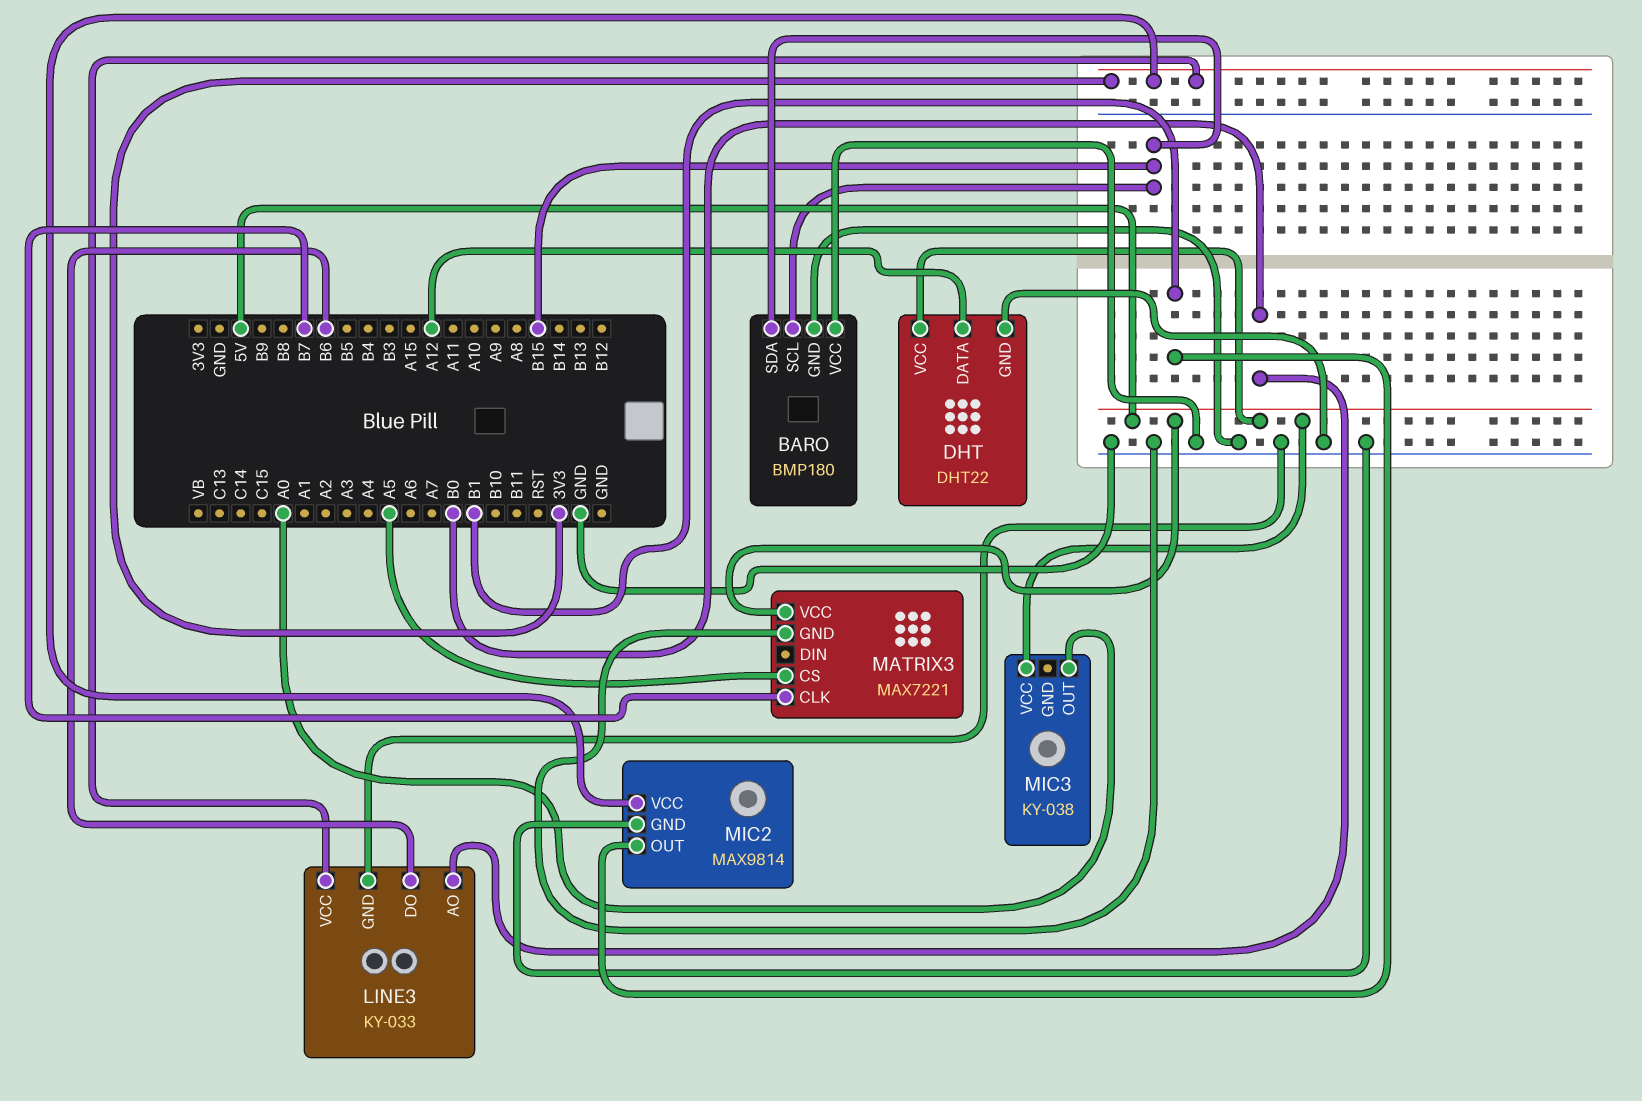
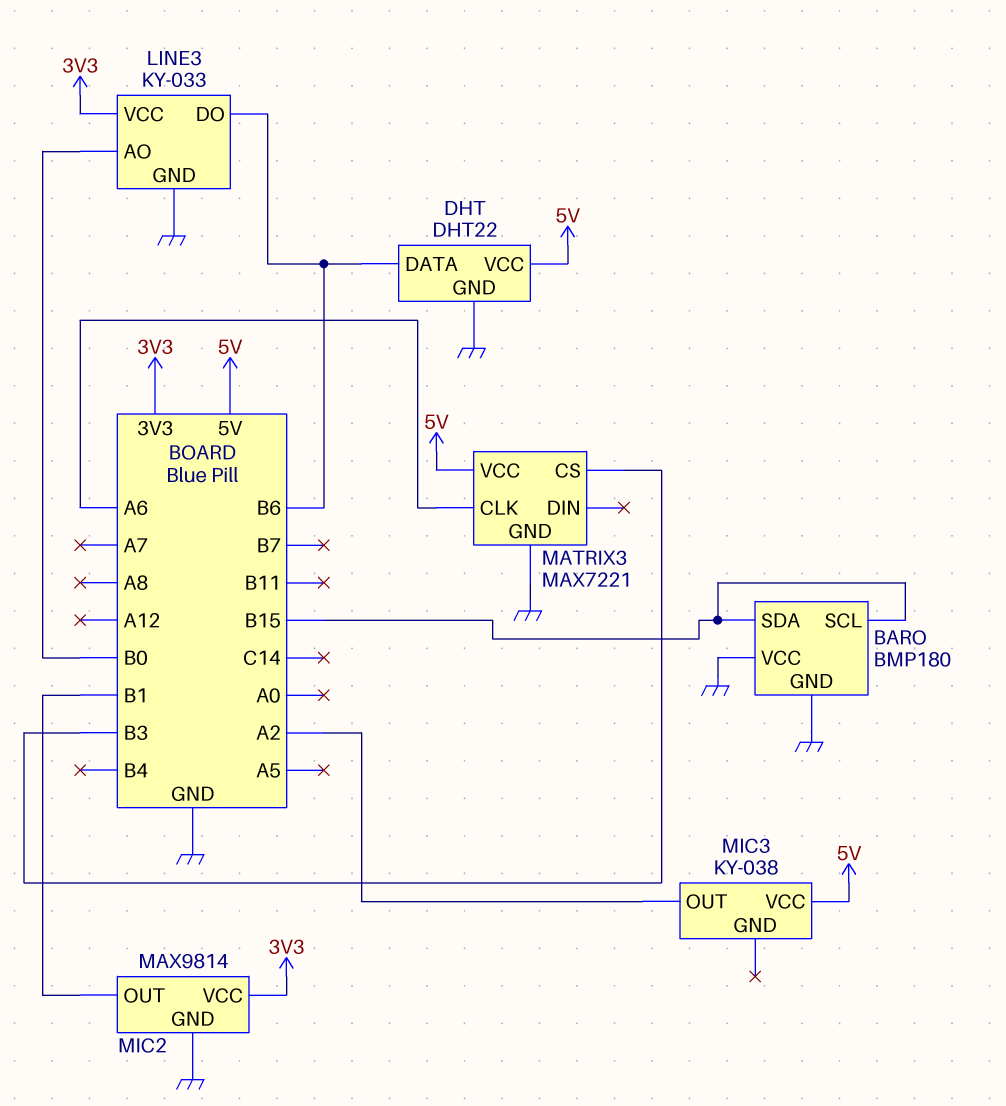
DHT pin DATA: A12 -> B6
MATRIX3 pin CLK: B7 -> A6
MATRIX3 pin CS: A5 -> B3
MIC3 pin OUT: A0 -> A2

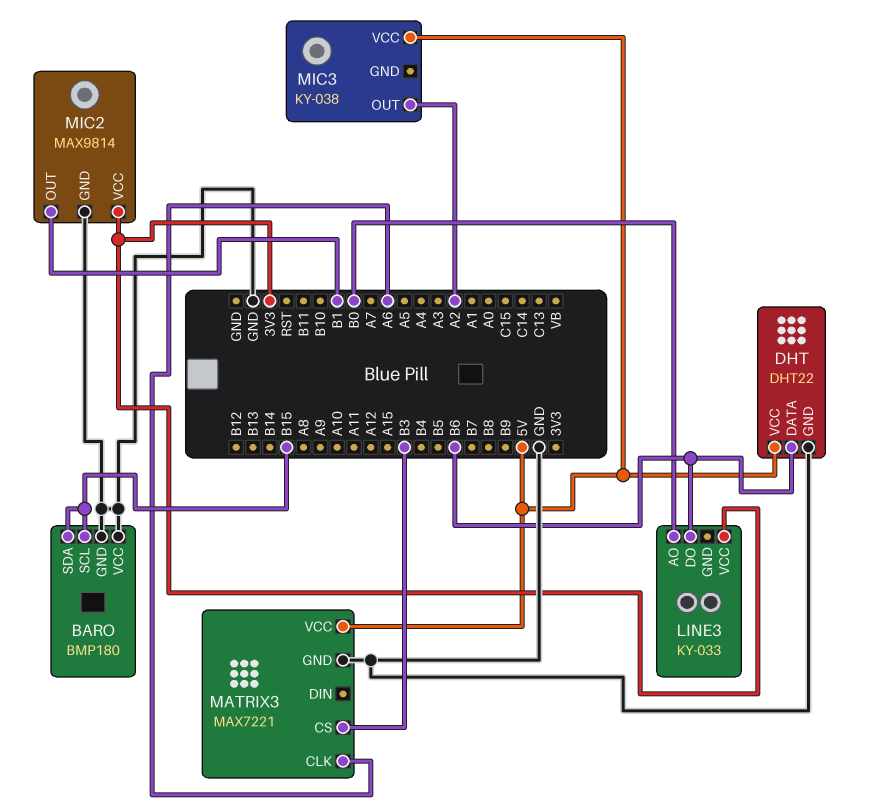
LINE3 pin GND: GND -> none

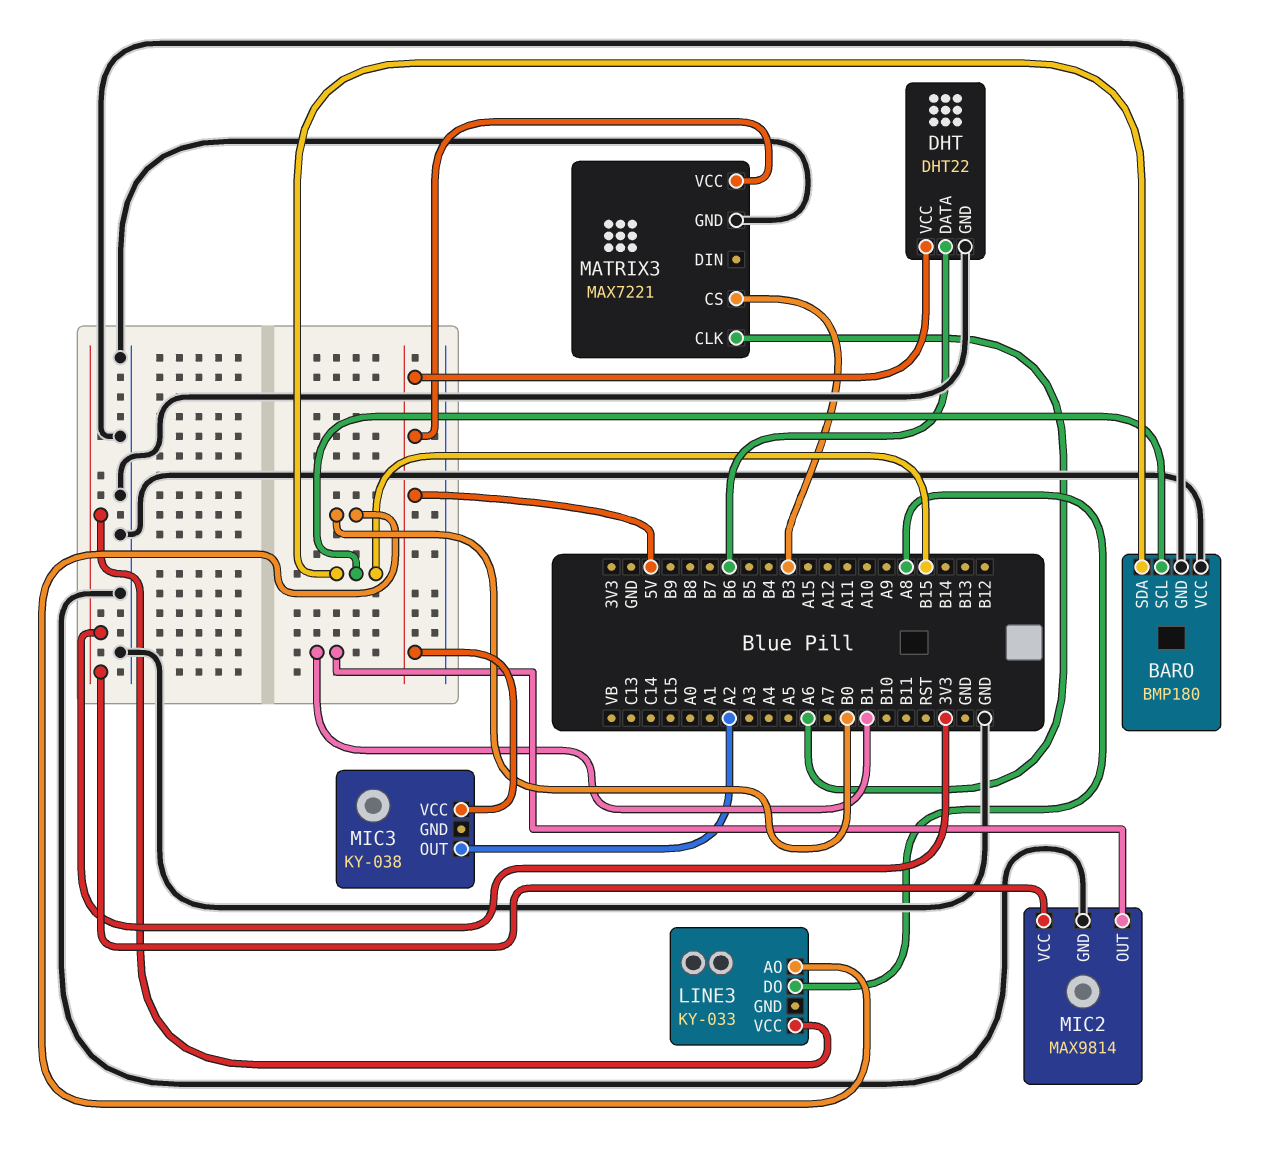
LINE3 pin DO: B6 -> A8

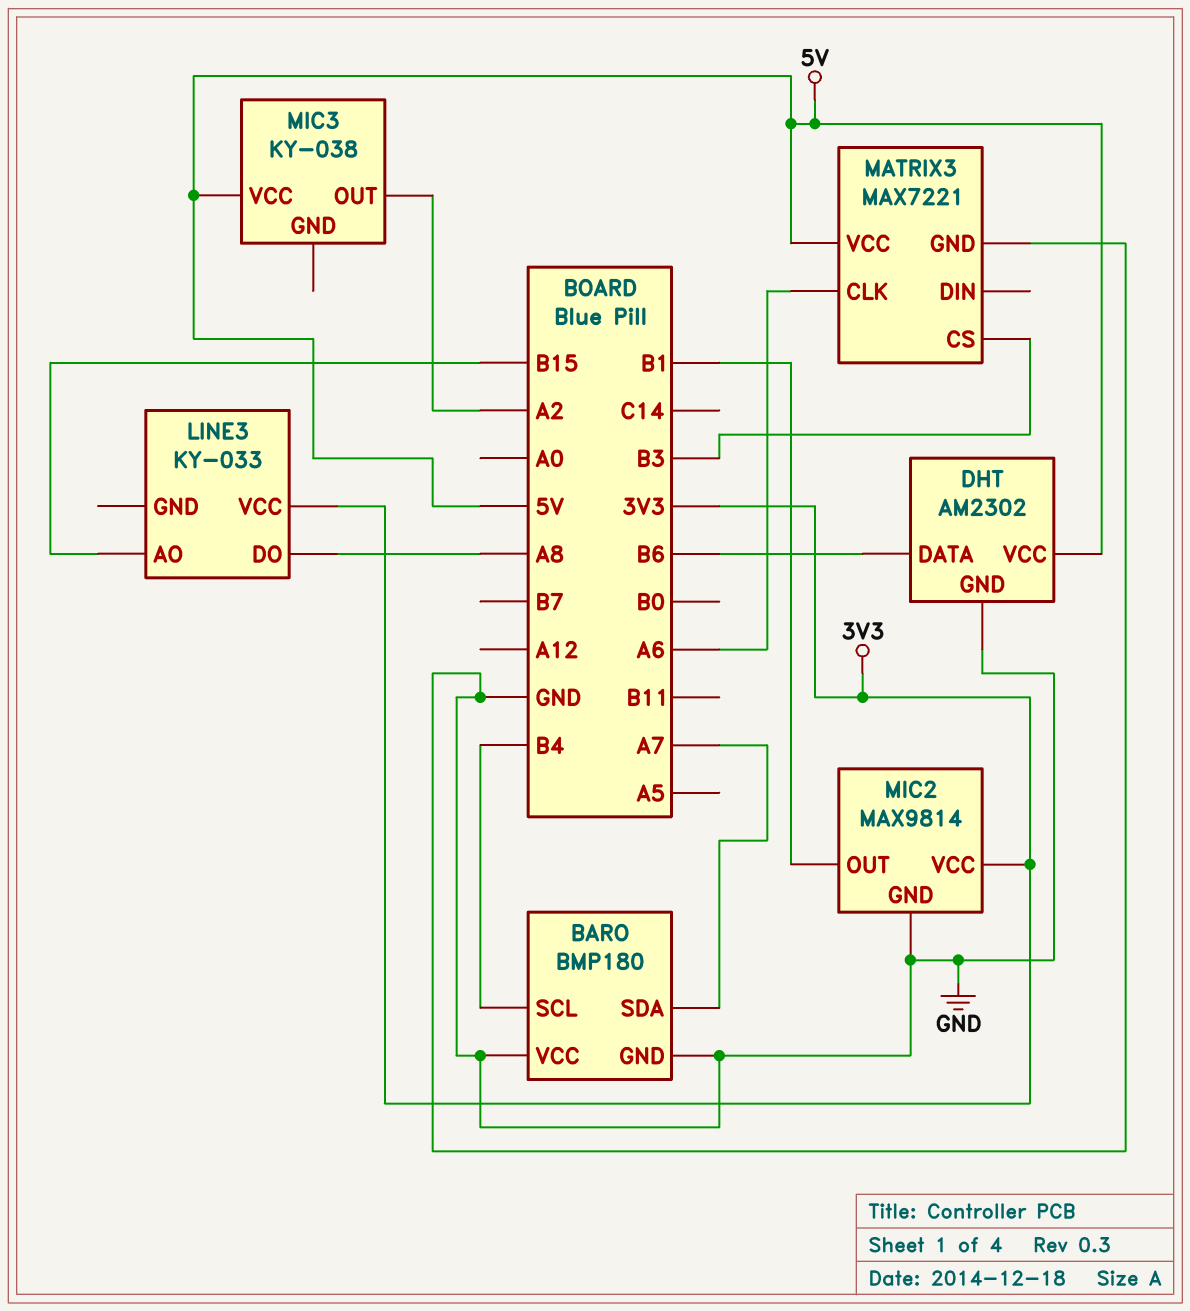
BARO pin SCL: B15 -> B4
BARO pin SDA: B15 -> A7
DHT: DHT22 -> AM2302
LINE3 pin AO: B0 -> B15

